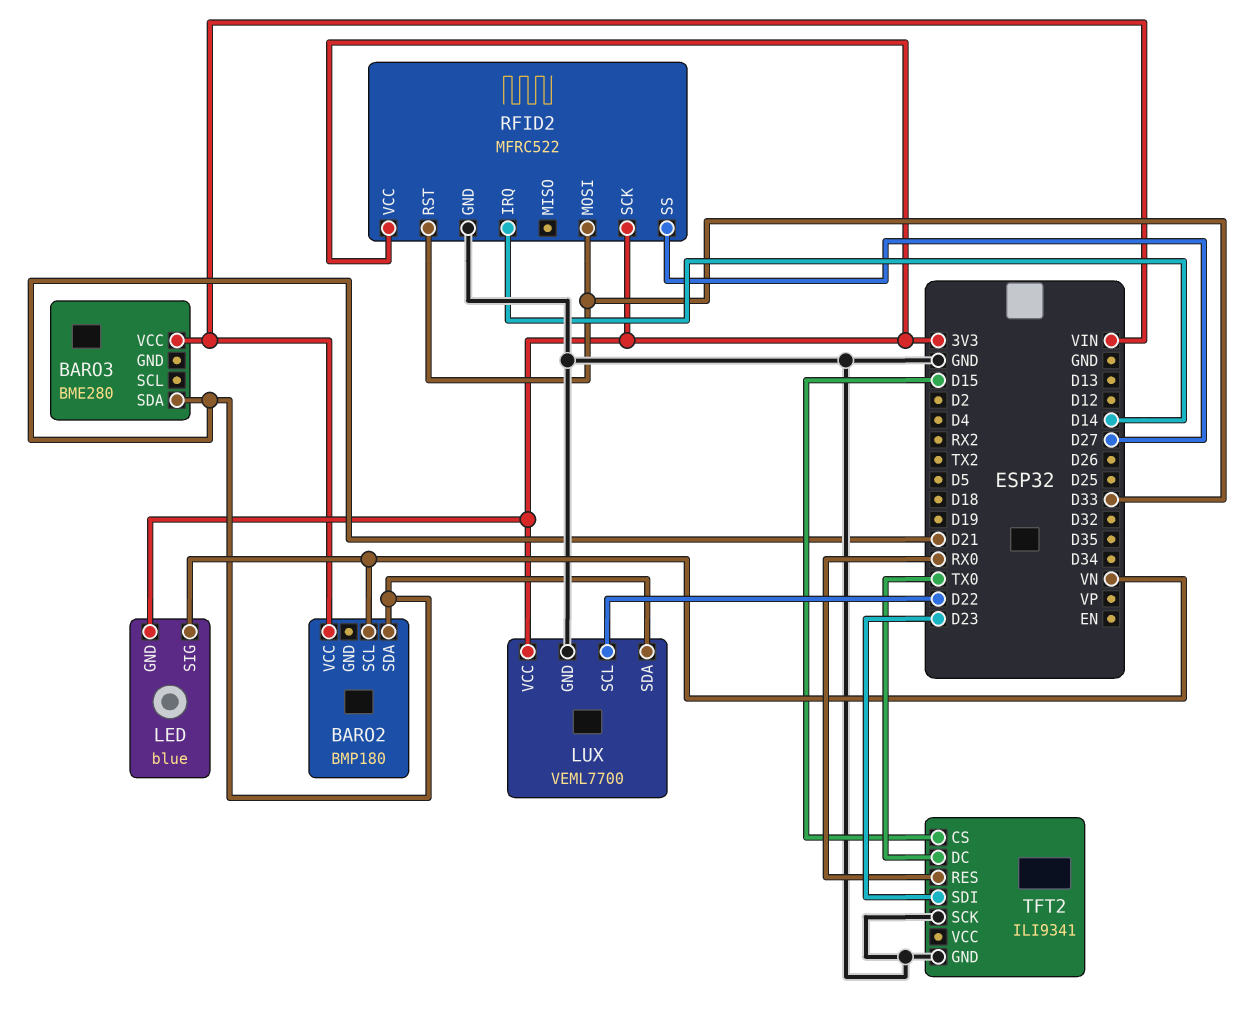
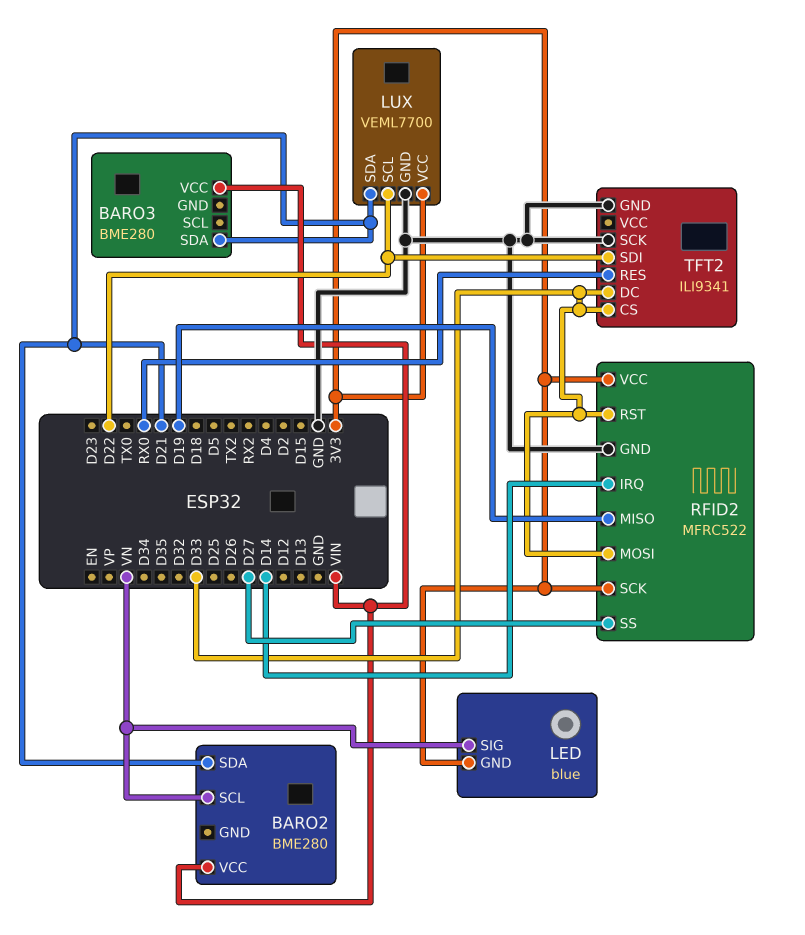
BARO2: BMP180 -> BME280
RFID2 pin MISO: none -> D19
TFT2 pin CS: D15 -> D33
TFT2 pin DC: TX0 -> D33
TFT2 pin SDI: D23 -> D22

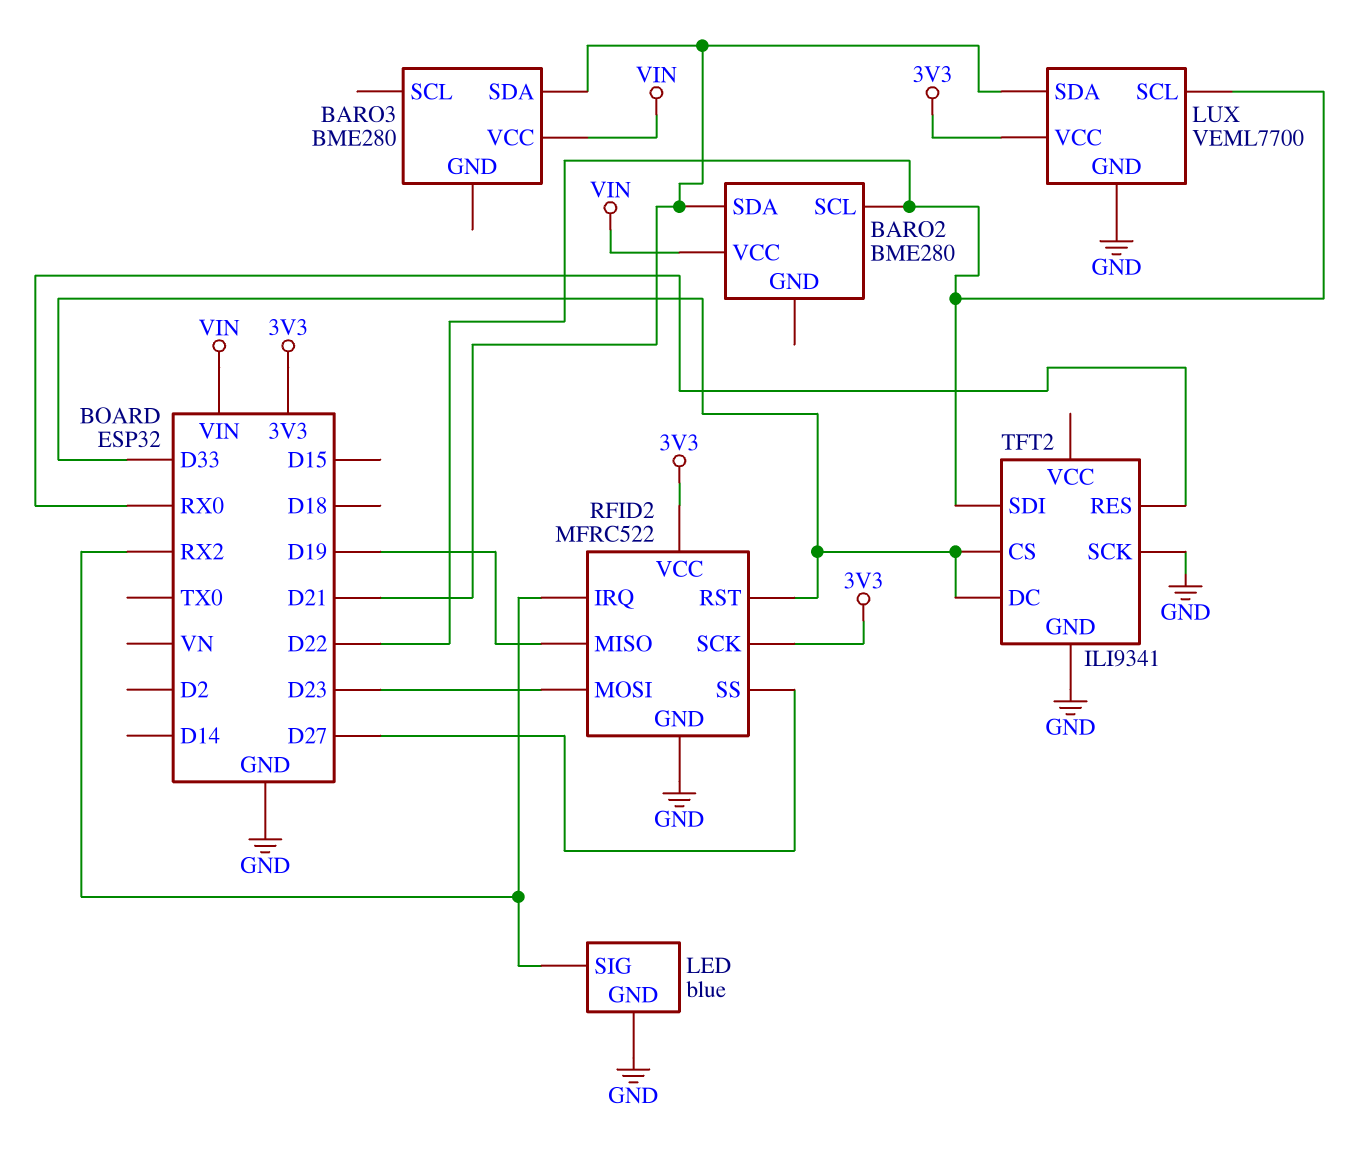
BARO2 pin SCL: VN -> D22
LED pin GND: 3V3 -> GND
LED pin SIG: VN -> RX2
RFID2 pin IRQ: D14 -> RX2
RFID2 pin MOSI: D33 -> D23

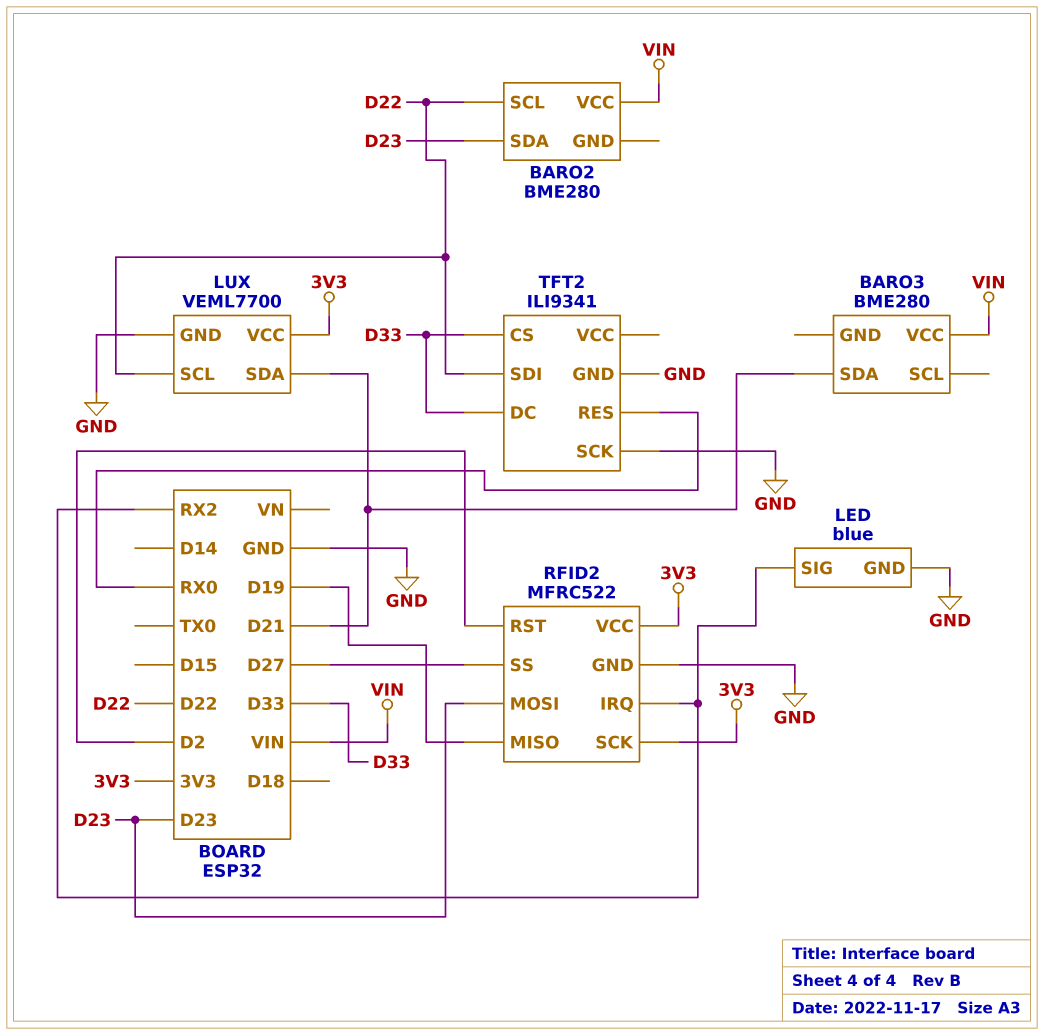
BARO2 pin SDA: D21 -> D23
RFID2 pin RST: D33 -> D2

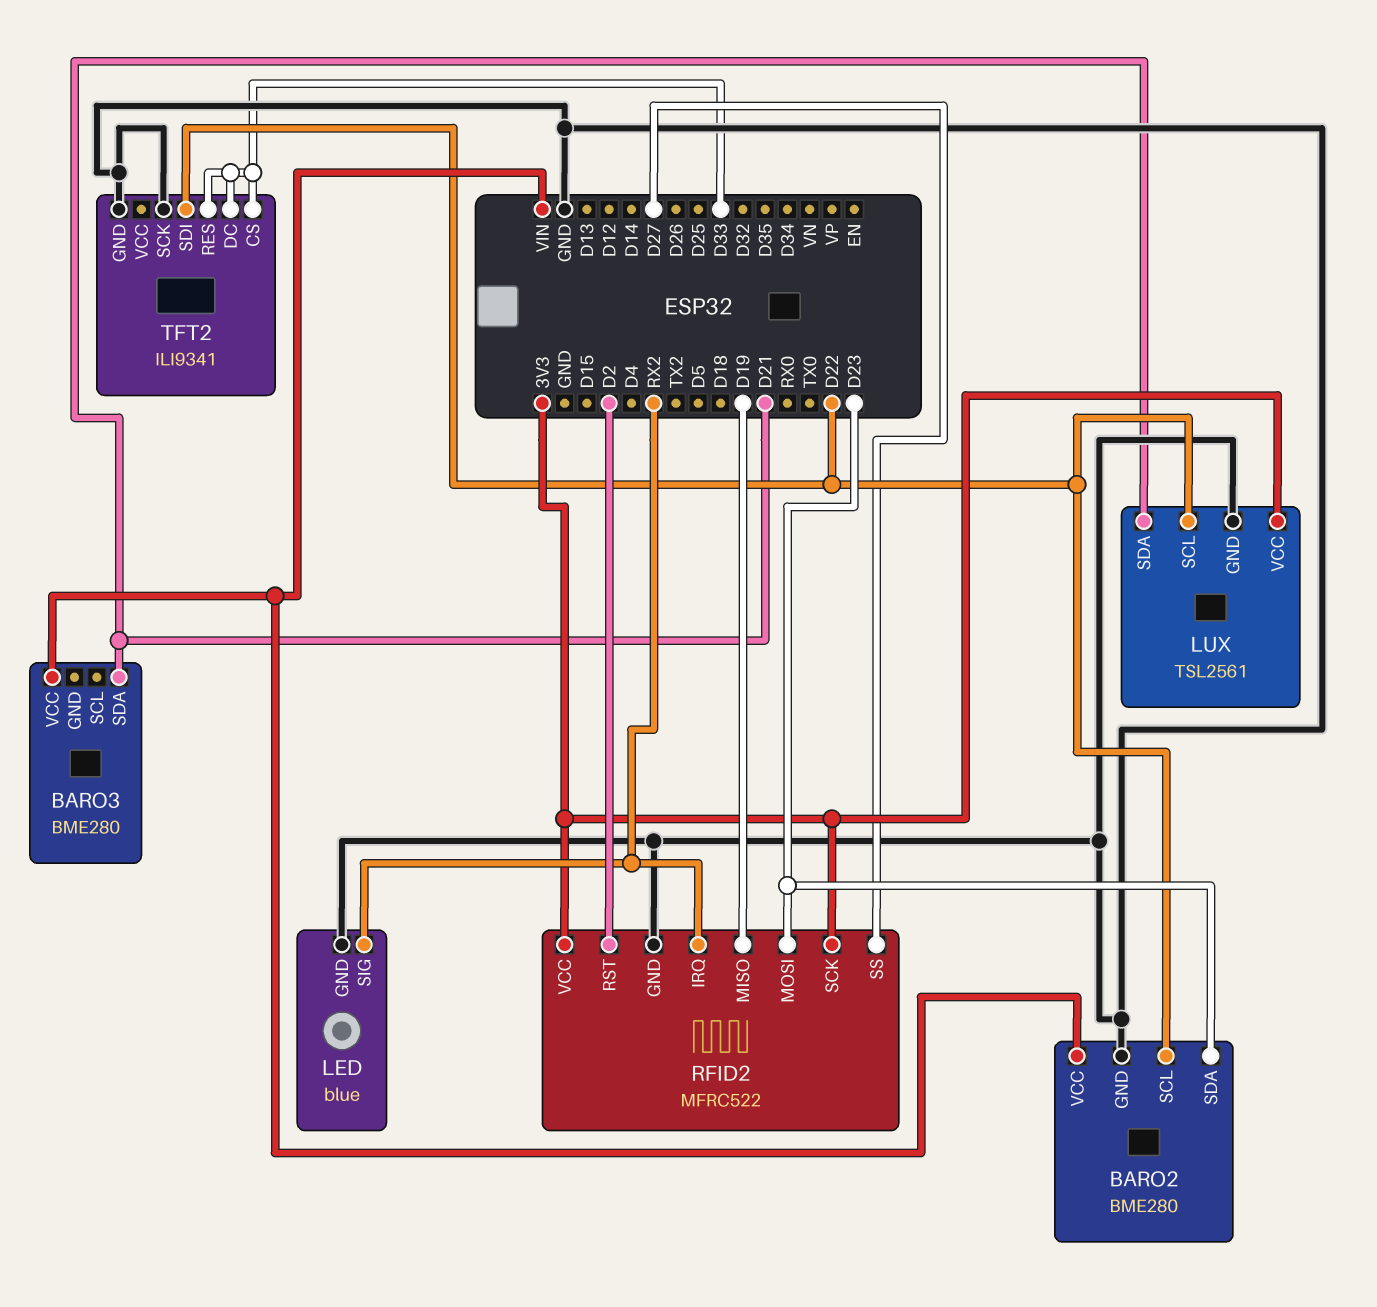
BARO2 pin GND: none -> GND
LUX: VEML7700 -> TSL2561
TFT2 pin RES: RX0 -> D33

